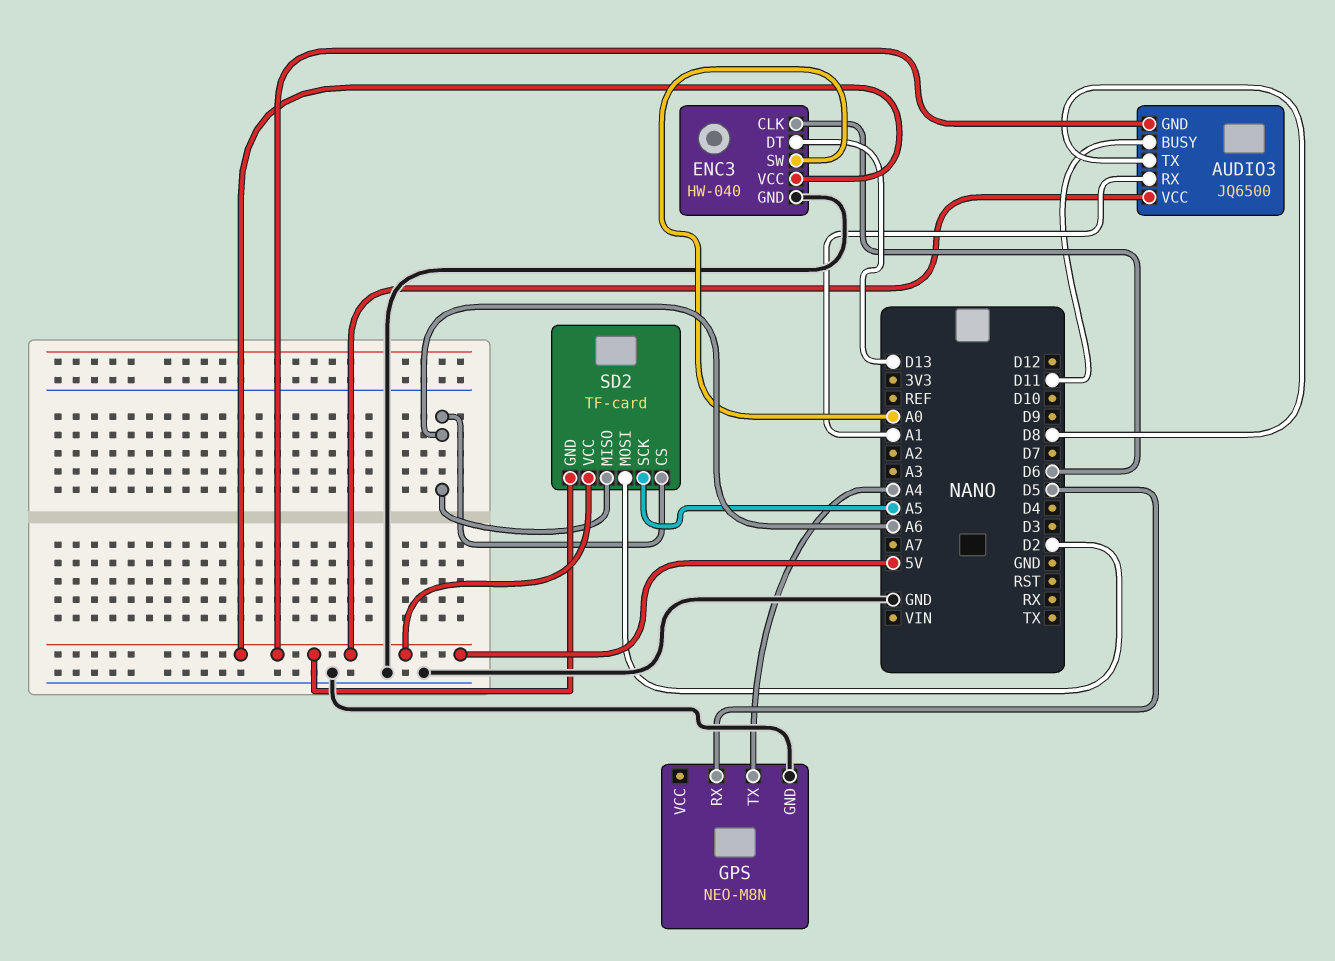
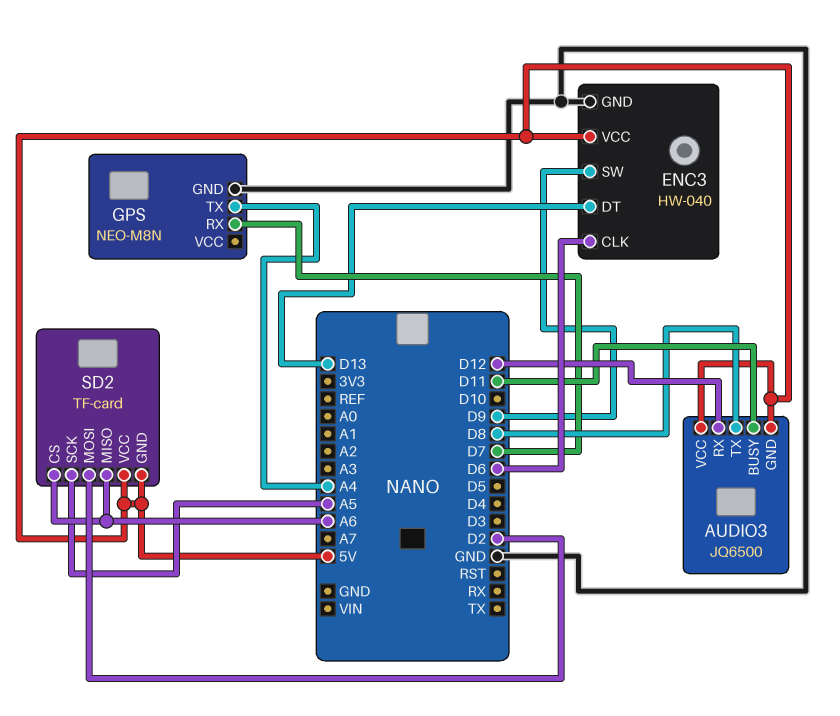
AUDIO3 pin RX: A1 -> D12
ENC3 pin SW: A0 -> D9
GPS pin RX: D5 -> D7

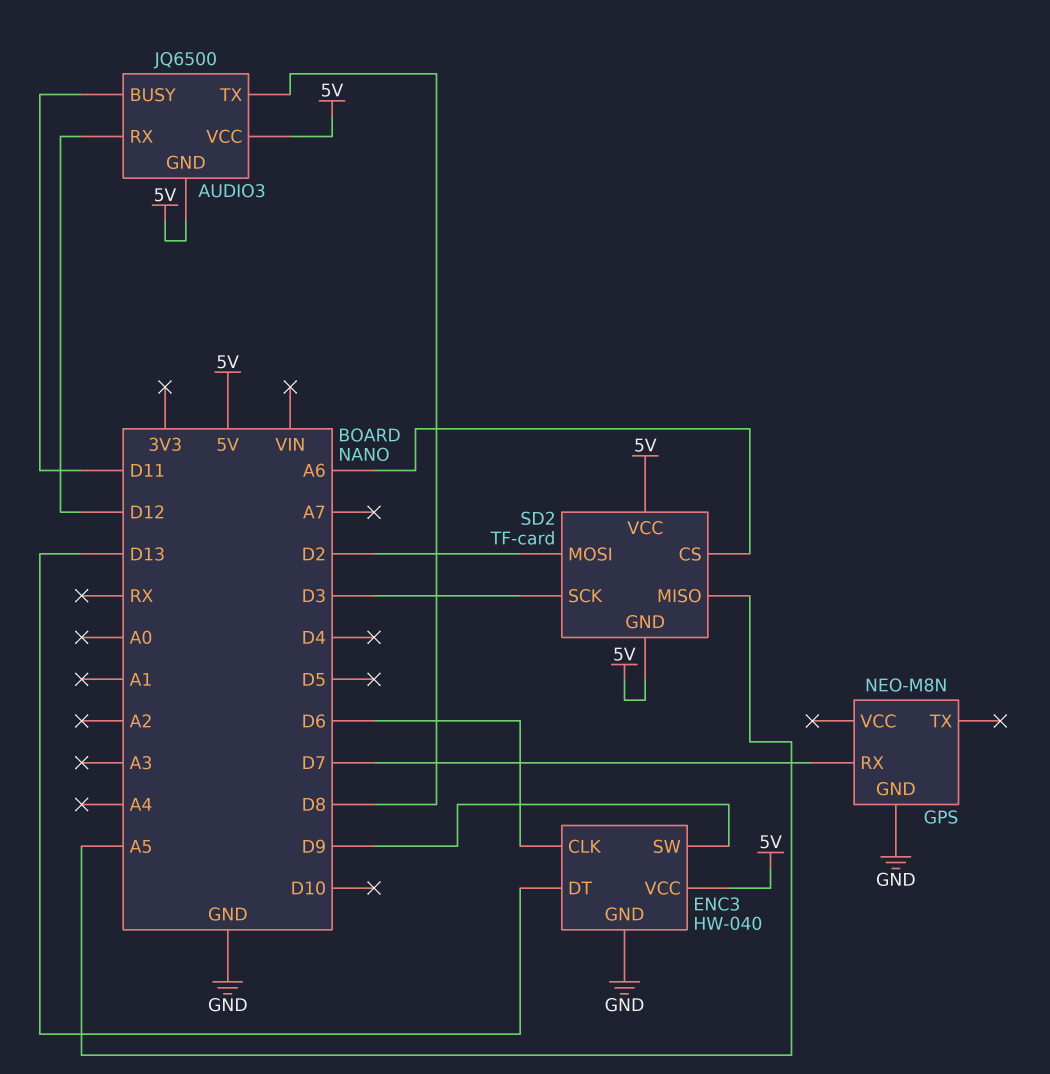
GPS pin TX: A4 -> none
SD2 pin MISO: A6 -> A5
SD2 pin SCK: A5 -> D3

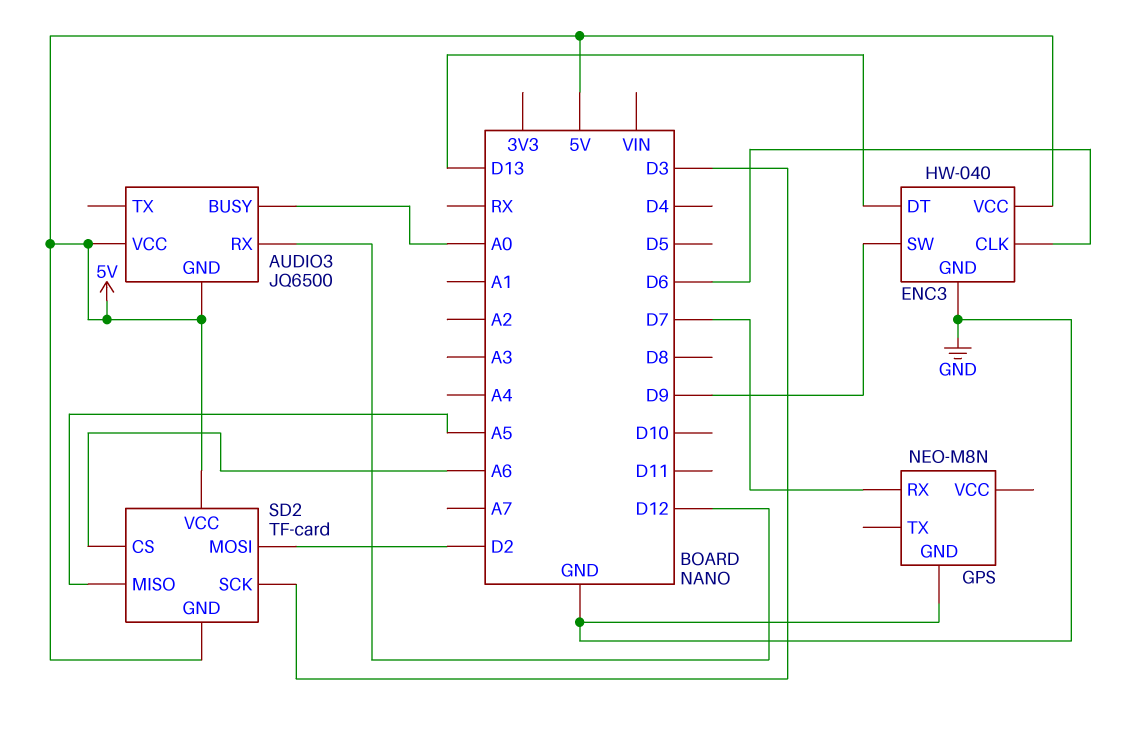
AUDIO3 pin BUSY: D11 -> A0
AUDIO3 pin TX: D8 -> none

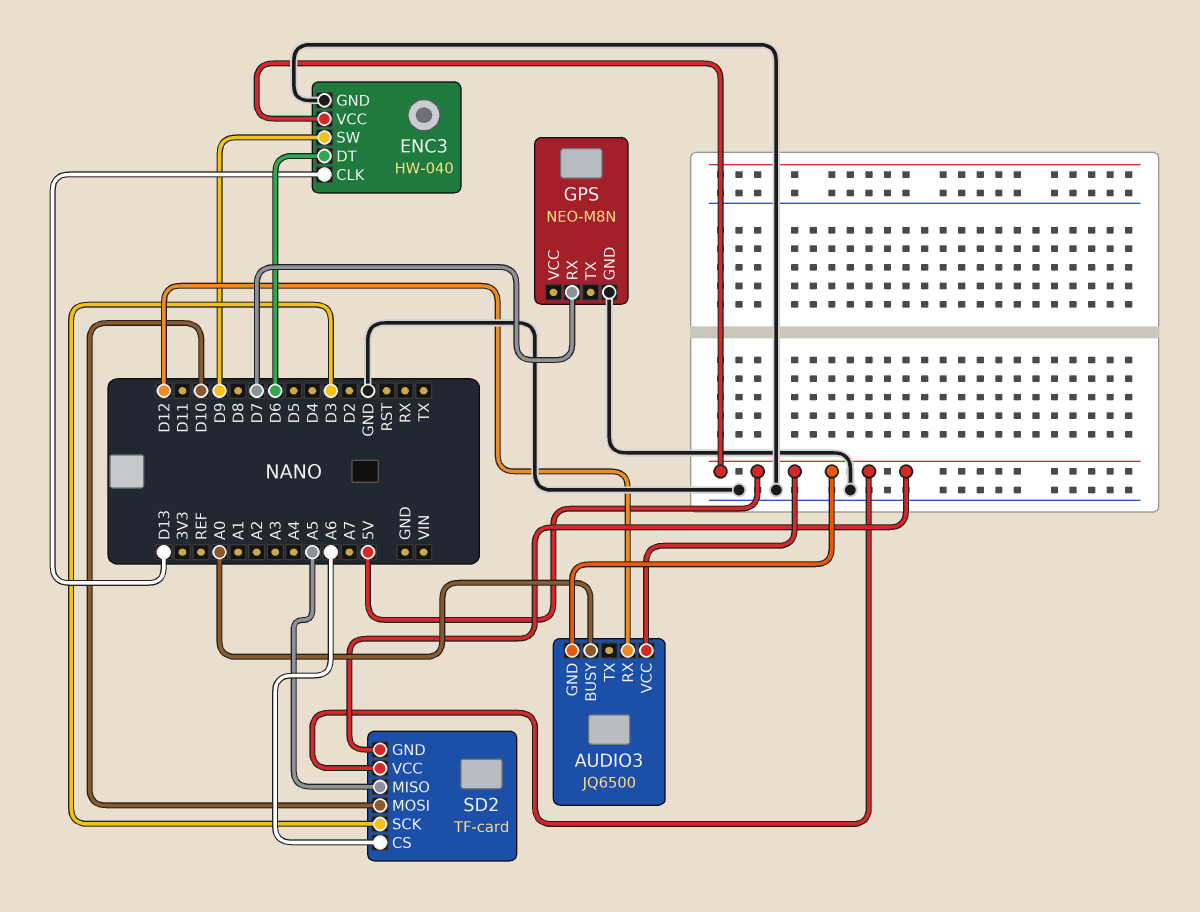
ENC3 pin CLK: D6 -> D13
ENC3 pin DT: D13 -> D6
SD2 pin MOSI: D2 -> D10

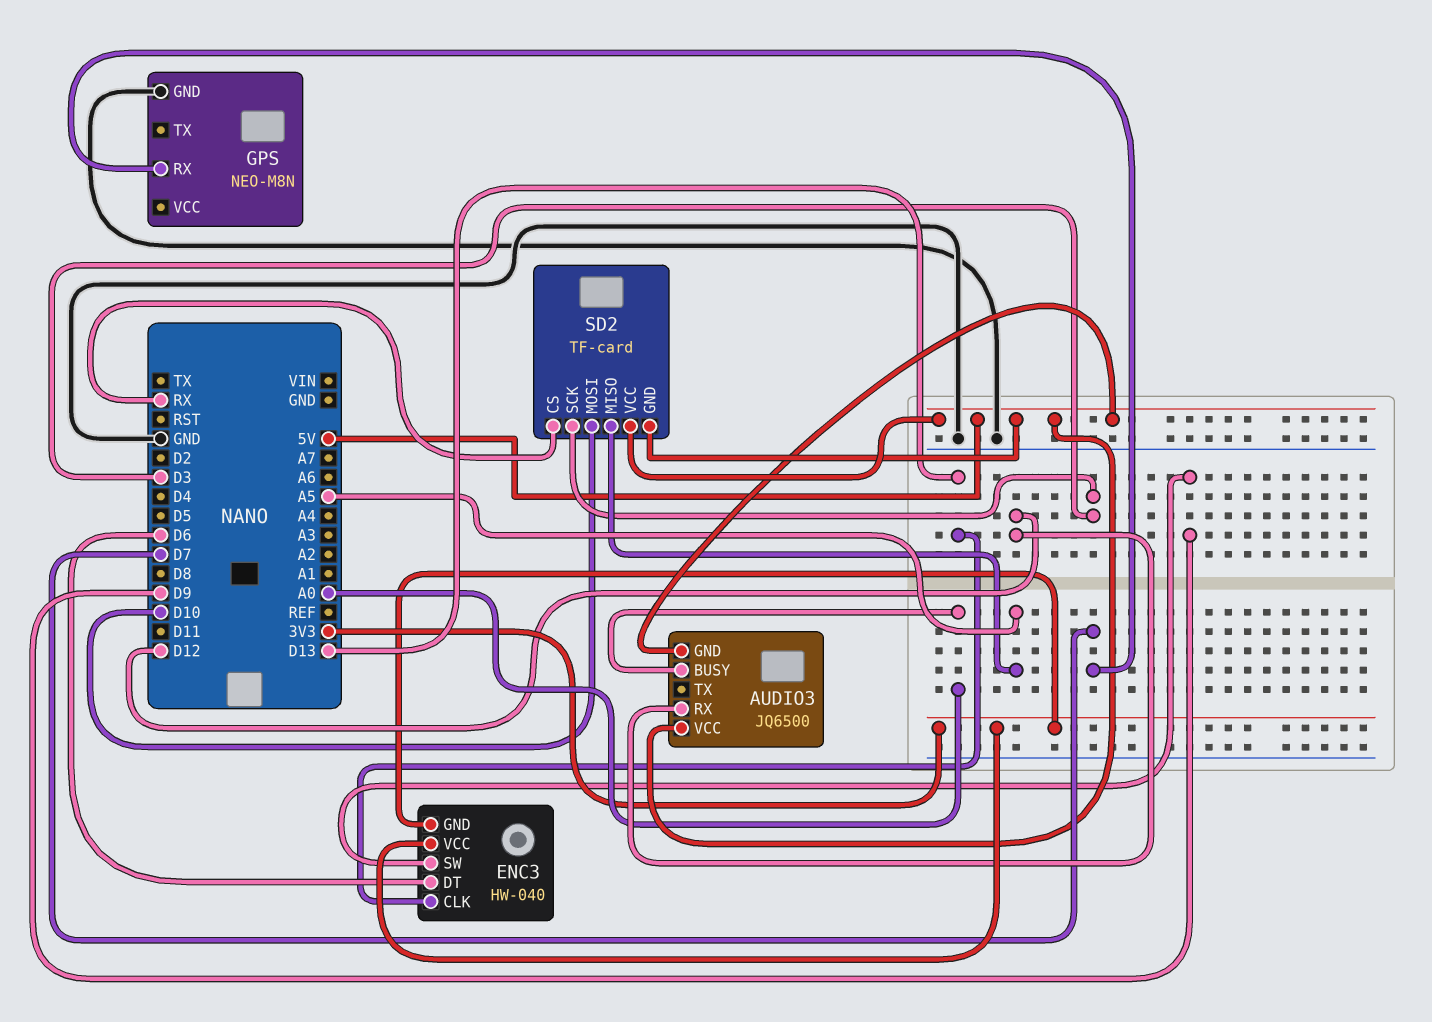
ENC3 pin GND: GND -> 3V3
ENC3 pin VCC: 5V -> 3V3
SD2 pin CS: A6 -> RX

